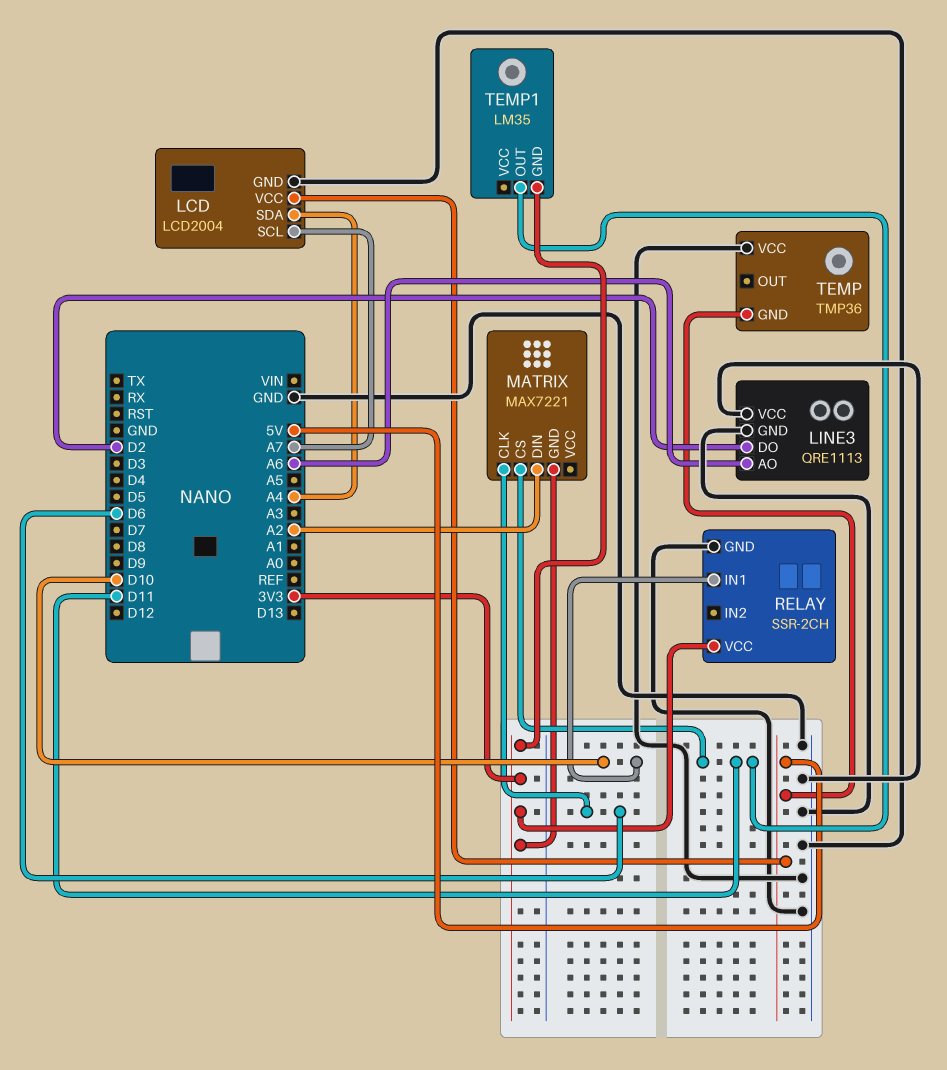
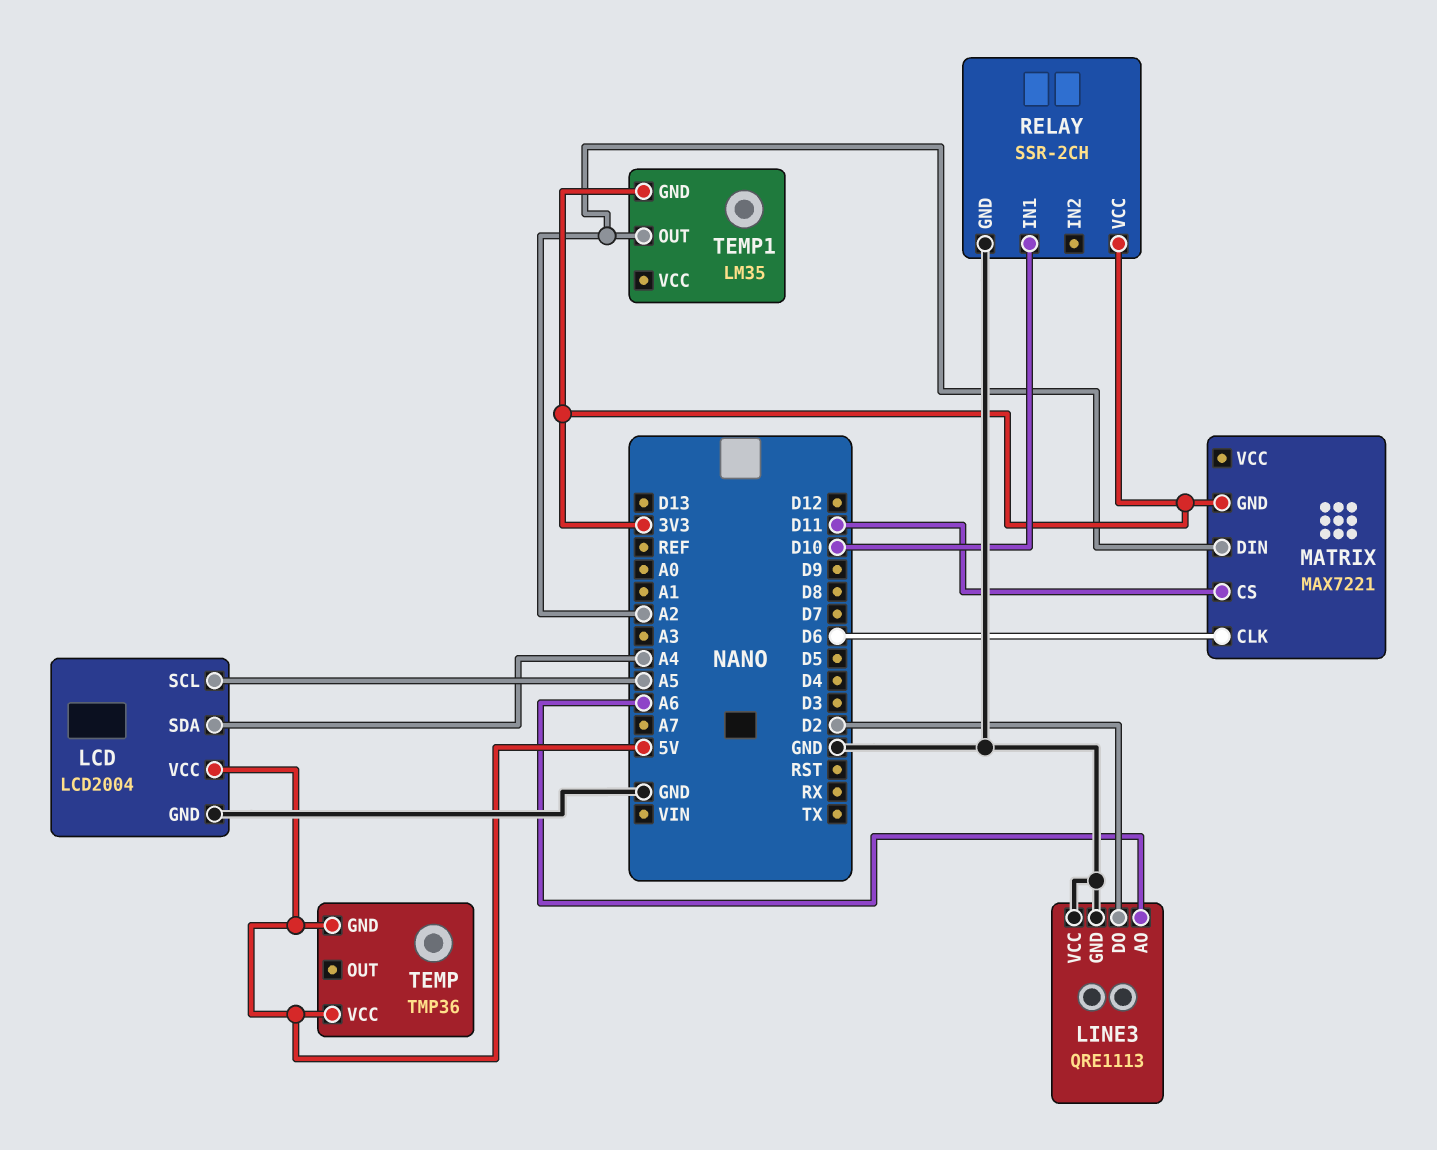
LCD pin SCL: A7 -> A5
TEMP pin VCC: GND -> 5V
TEMP1 pin OUT: D11 -> A2

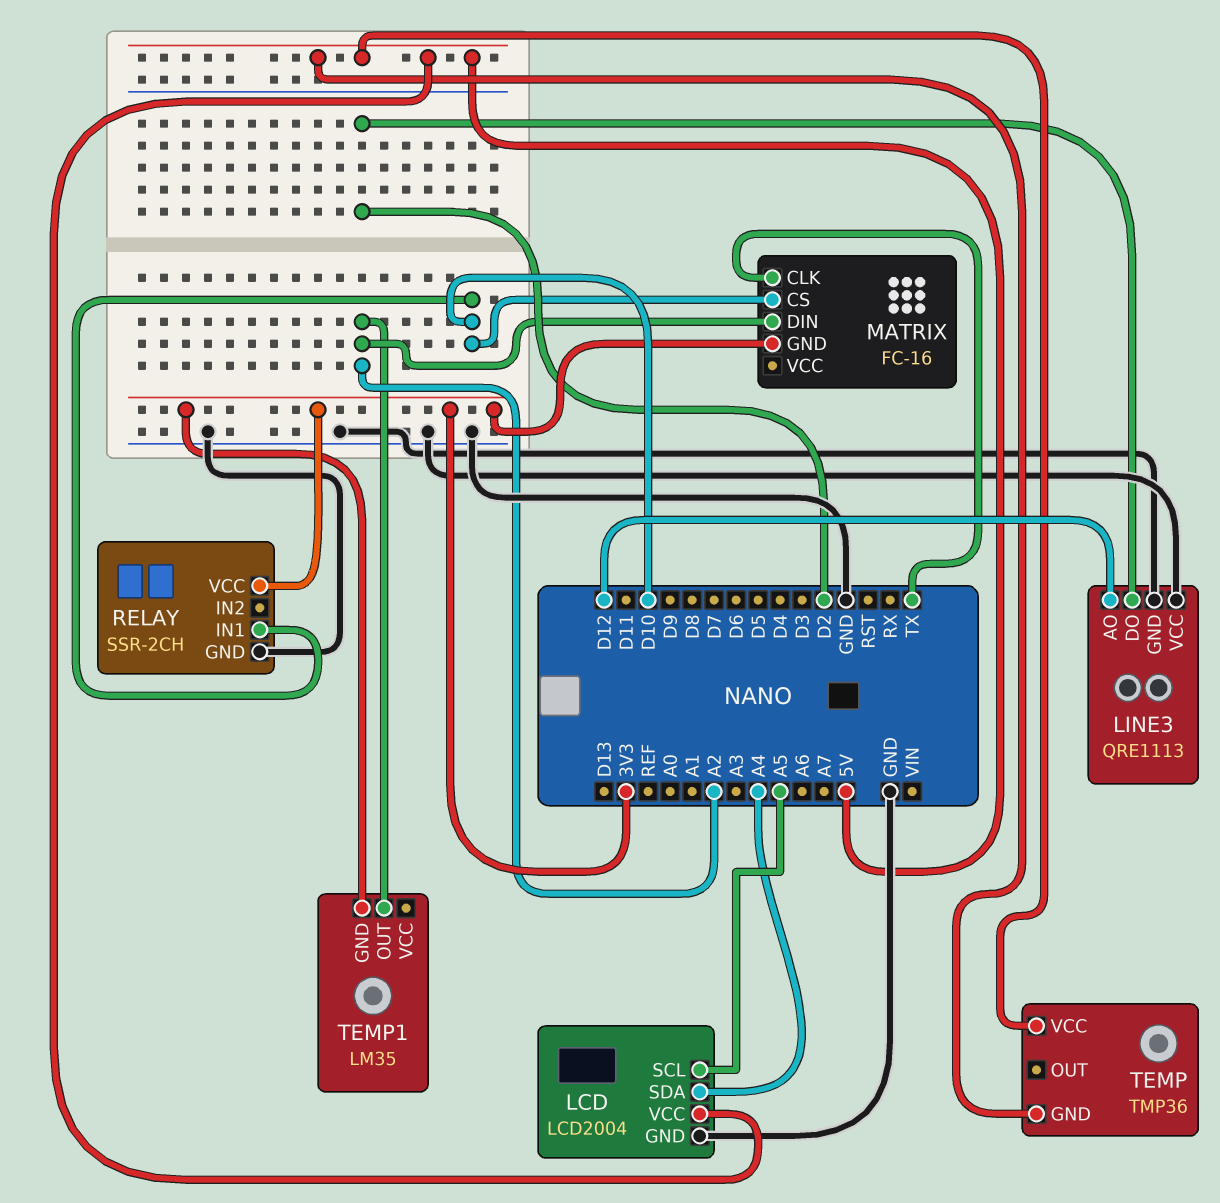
LINE3 pin AO: A6 -> D12
MATRIX: MAX7221 -> FC-16
MATRIX pin CLK: D6 -> TX
MATRIX pin CS: D11 -> D10

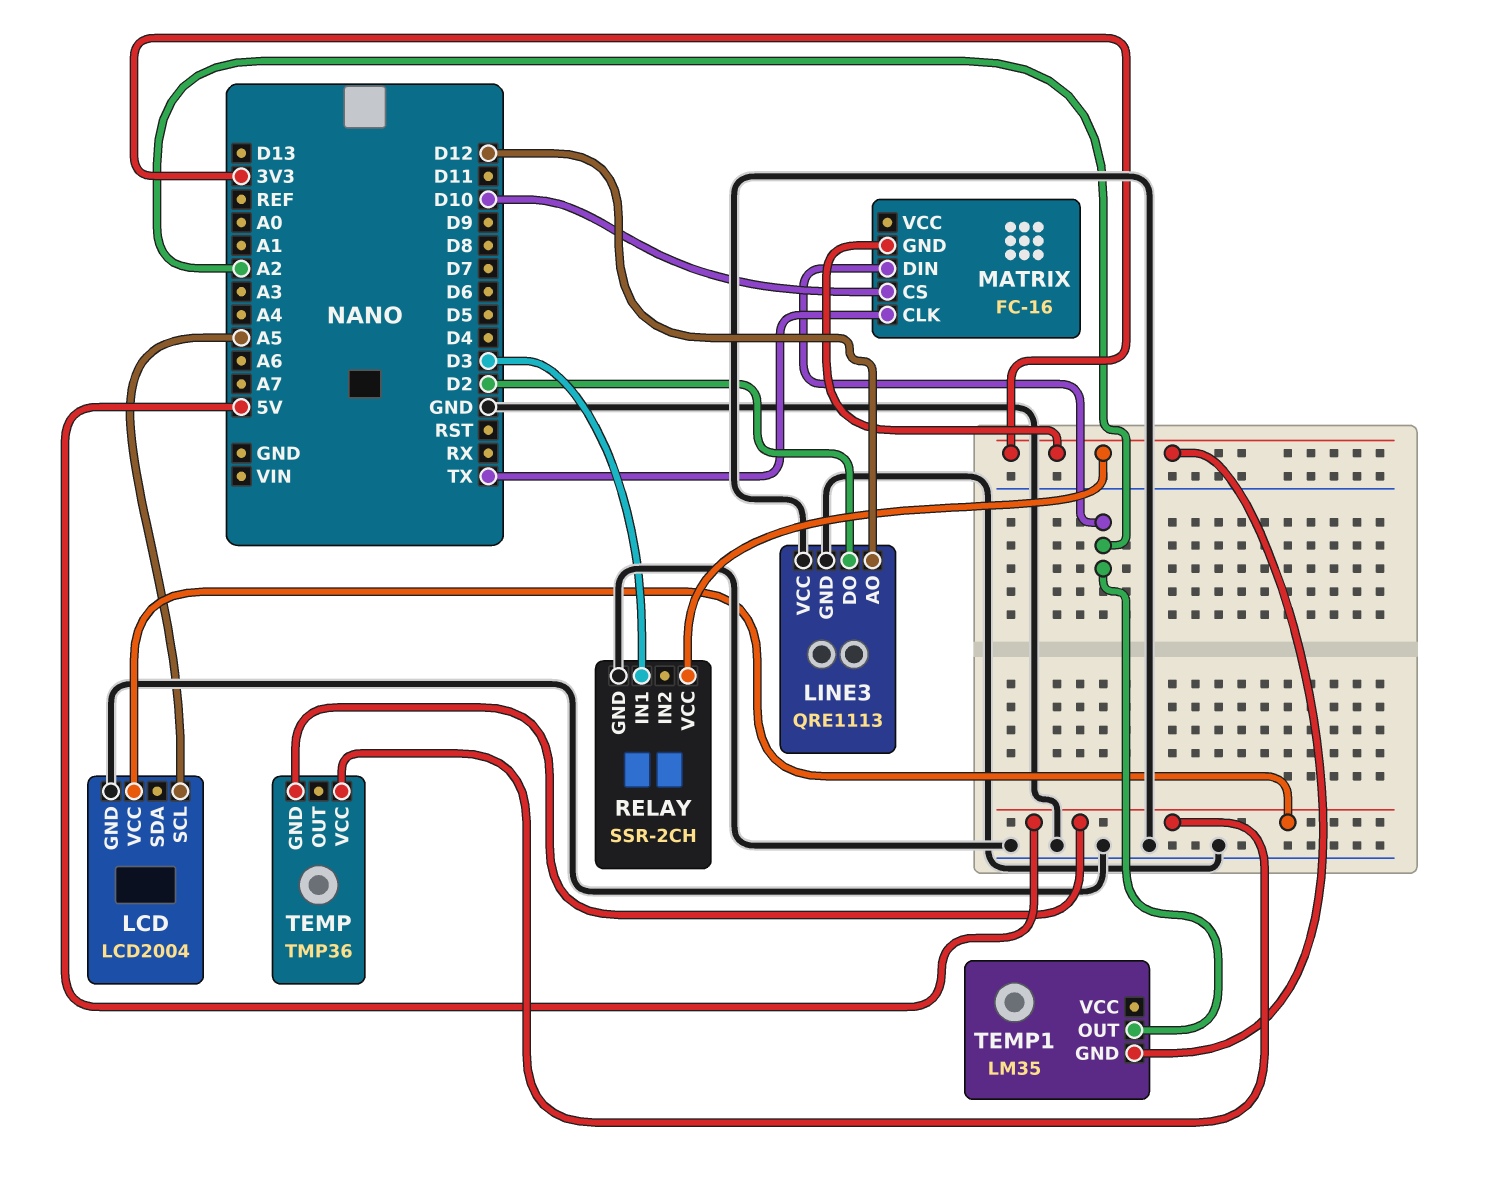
LCD pin SDA: A4 -> none
RELAY pin IN1: D10 -> D3

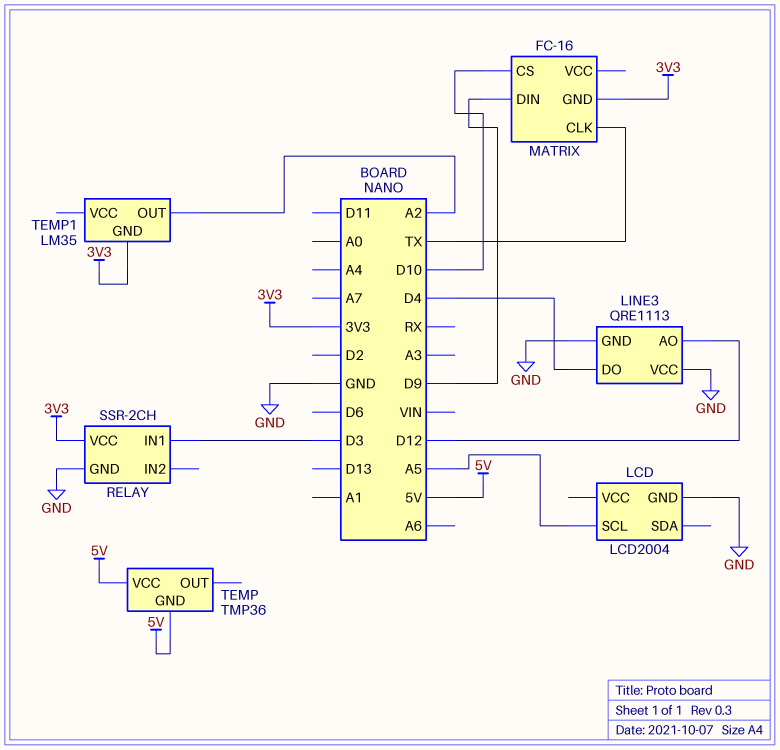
LCD pin VCC: 5V -> none
LINE3 pin DO: D2 -> D4
MATRIX pin DIN: A2 -> D9

